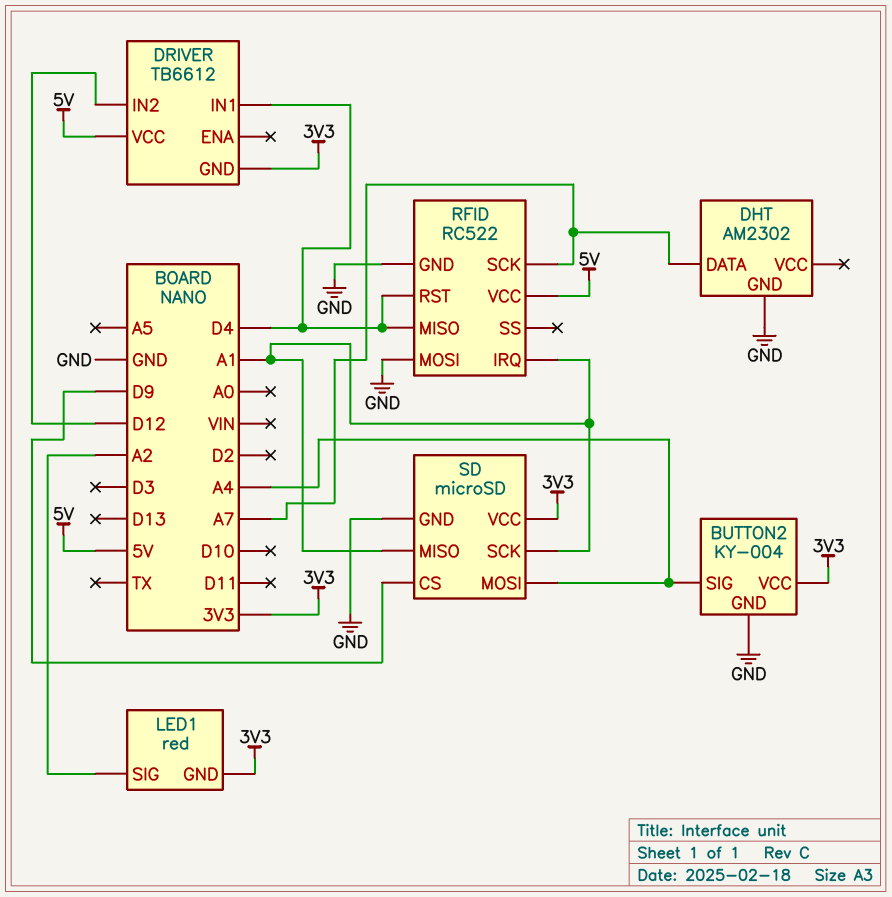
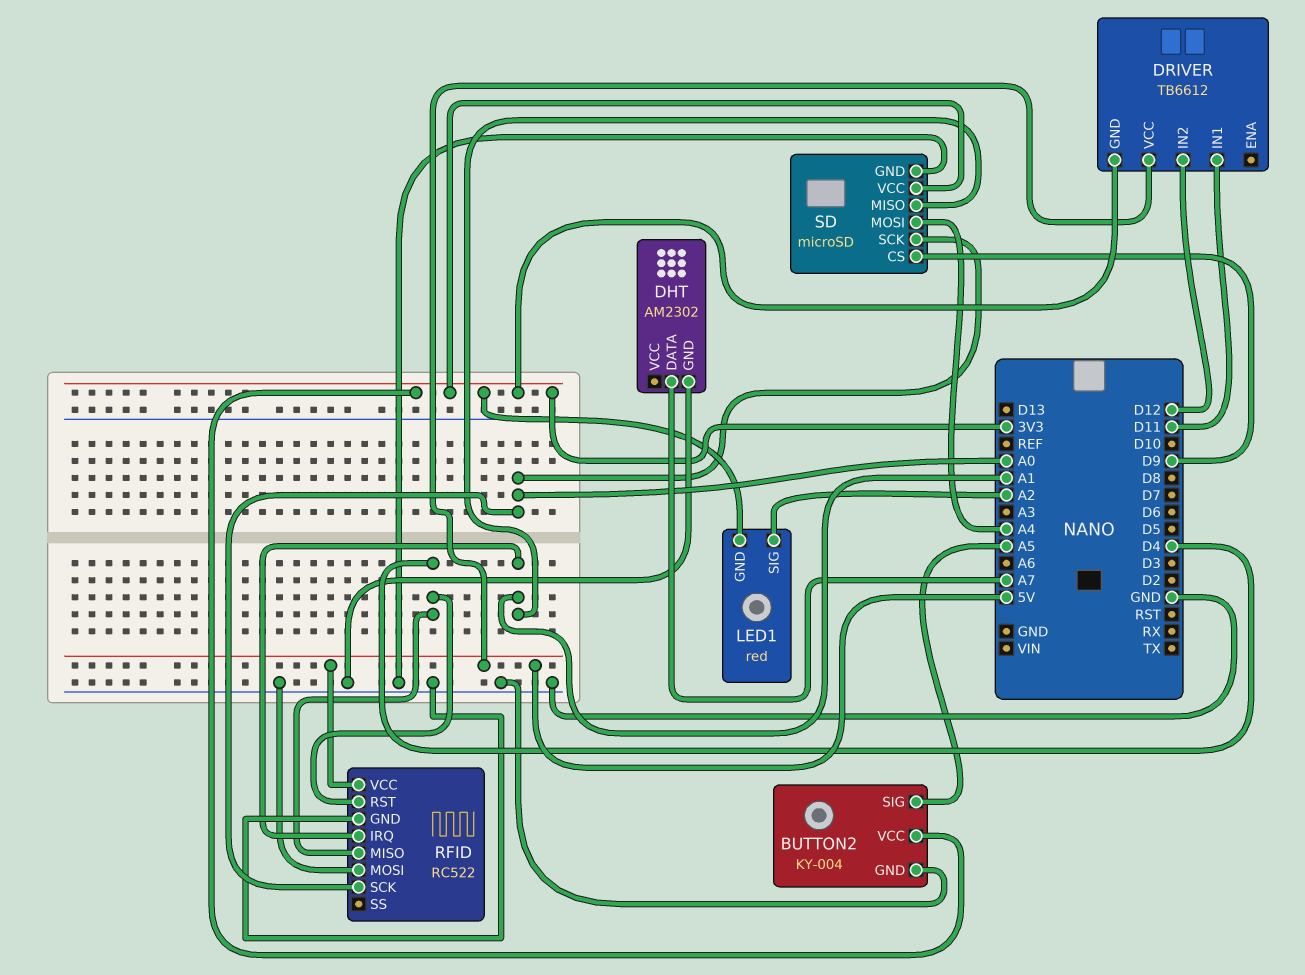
BUTTON2 pin SIG: A4 -> A5
DRIVER pin IN1: D4 -> D11
RFID pin SCK: A7 -> A0
SD pin SCK: A1 -> A0

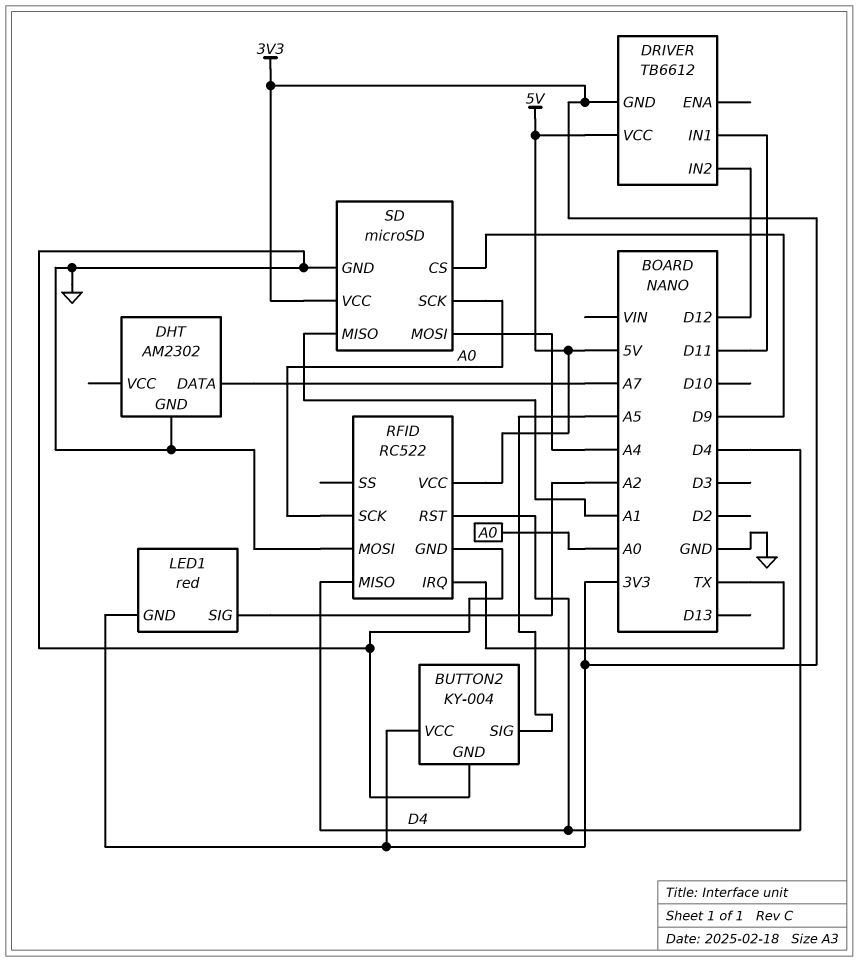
RFID pin IRQ: A1 -> TX

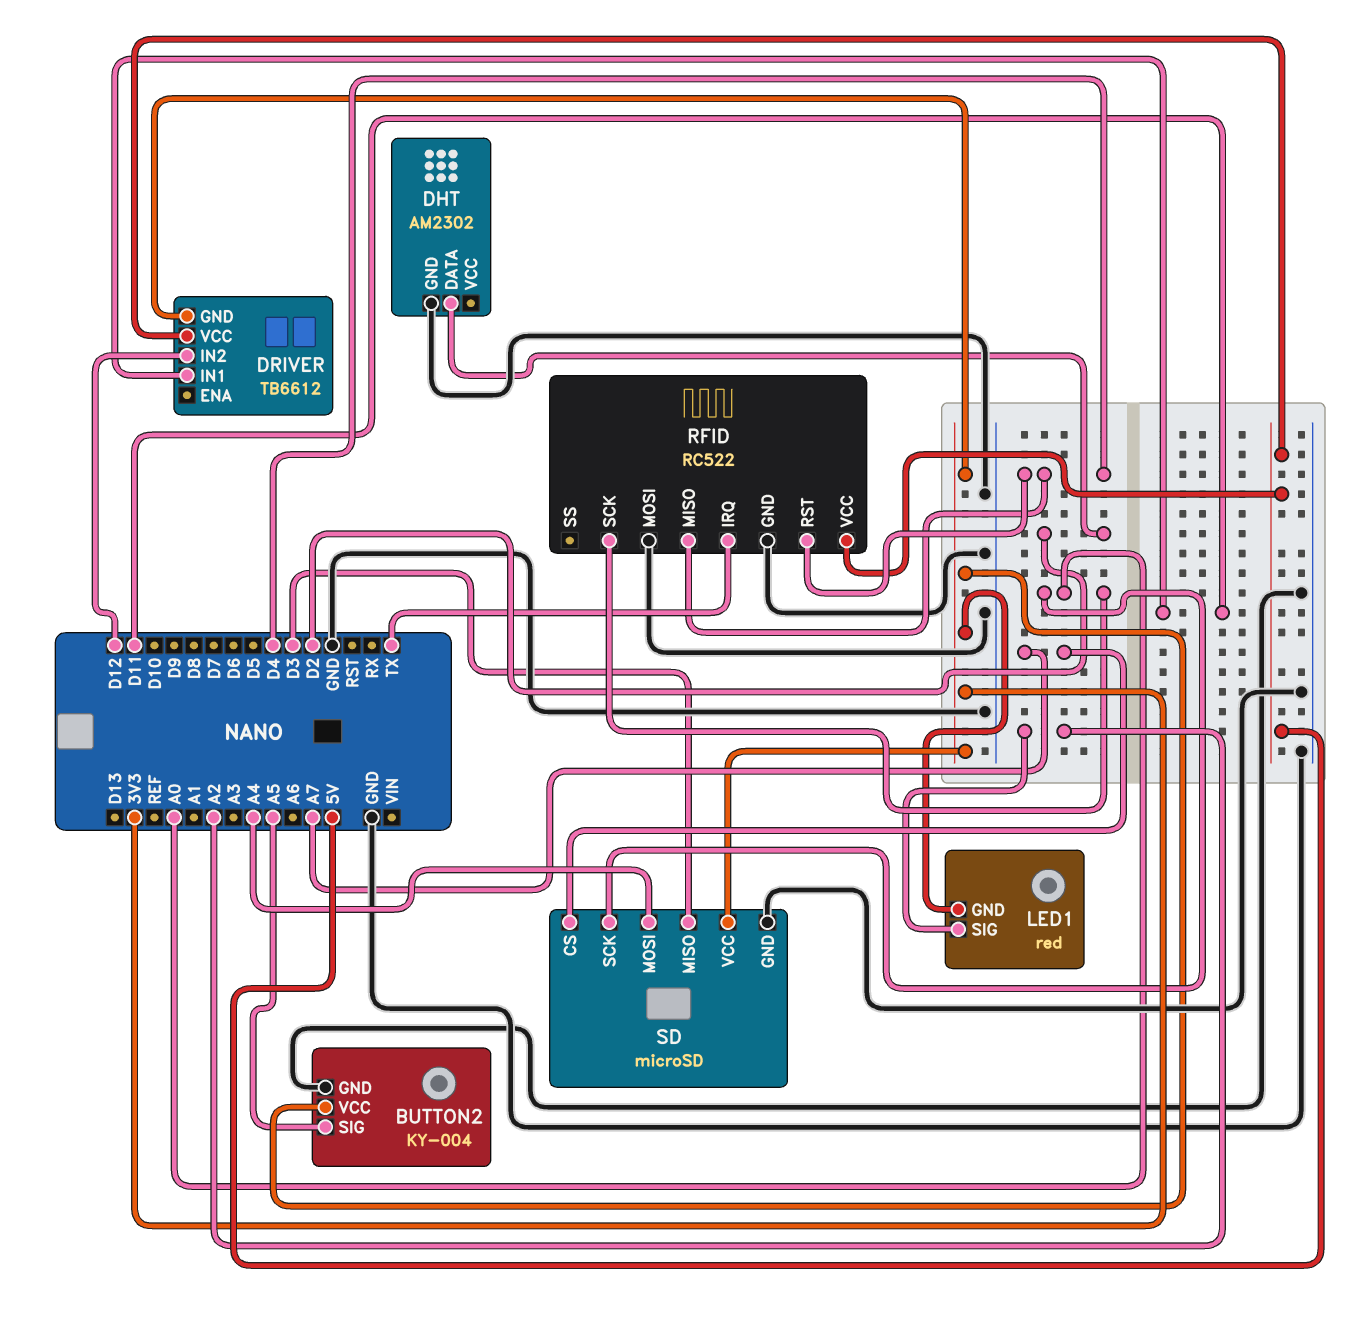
DHT pin DATA: A7 -> D2
SD pin CS: D9 -> A7
SD pin MISO: A1 -> D3

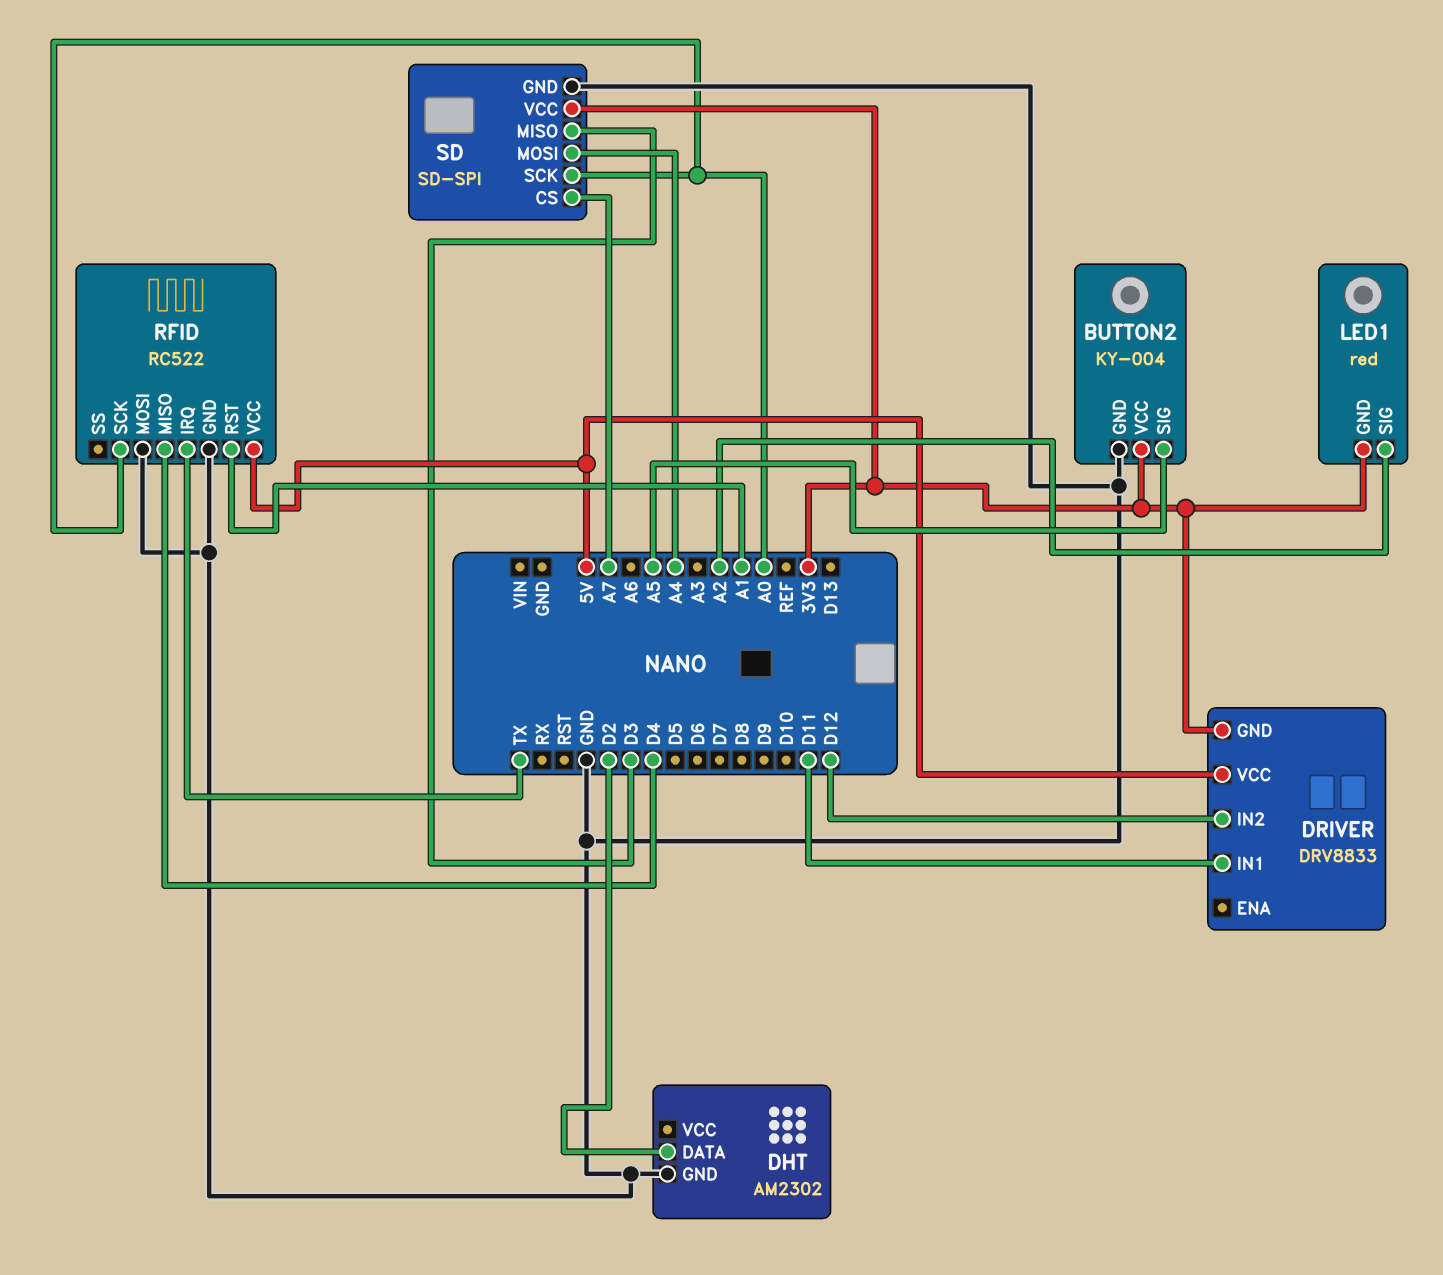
DRIVER: TB6612 -> DRV8833
RFID pin RST: D4 -> A1
SD: microSD -> SD-SPI

